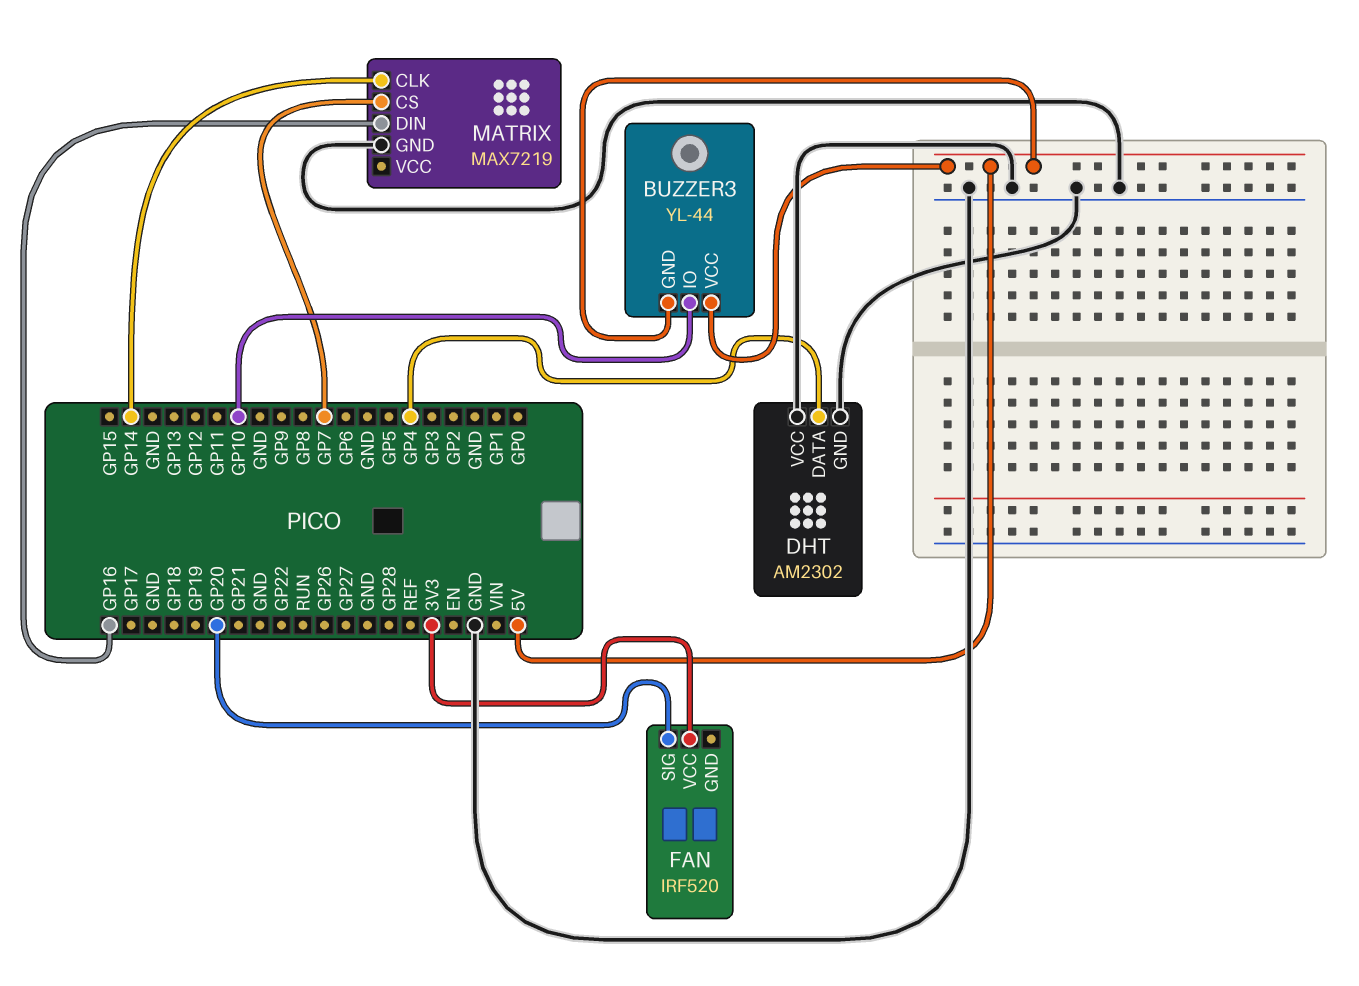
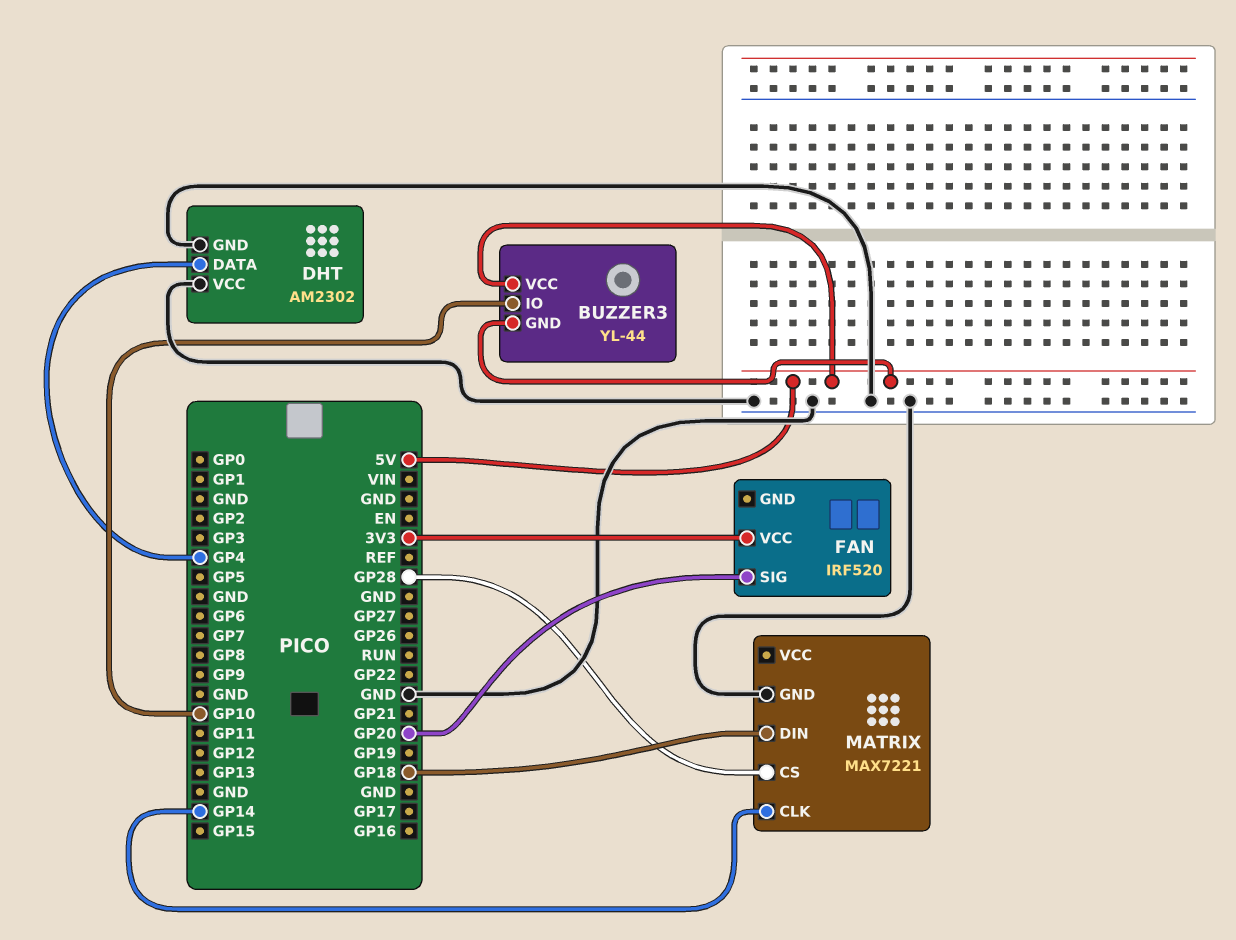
MATRIX: MAX7219 -> MAX7221
MATRIX pin CS: GP7 -> GP28
MATRIX pin DIN: GP16 -> GP18

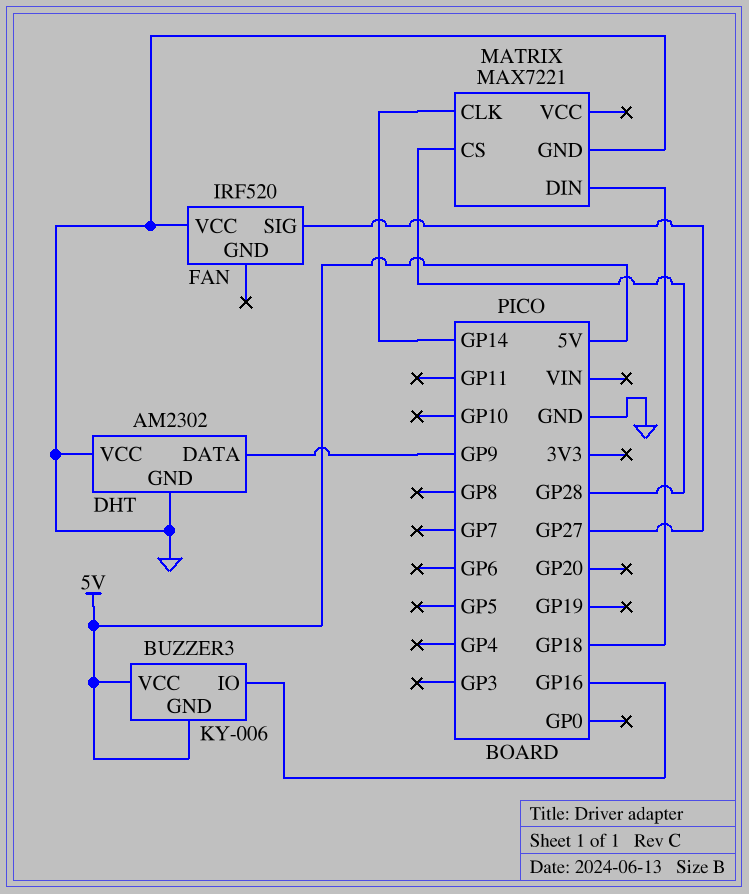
BUZZER3: YL-44 -> KY-006
BUZZER3 pin IO: GP10 -> GP16
DHT pin DATA: GP4 -> GP9
FAN pin SIG: GP20 -> GP27
FAN pin VCC: 3V3 -> GND

